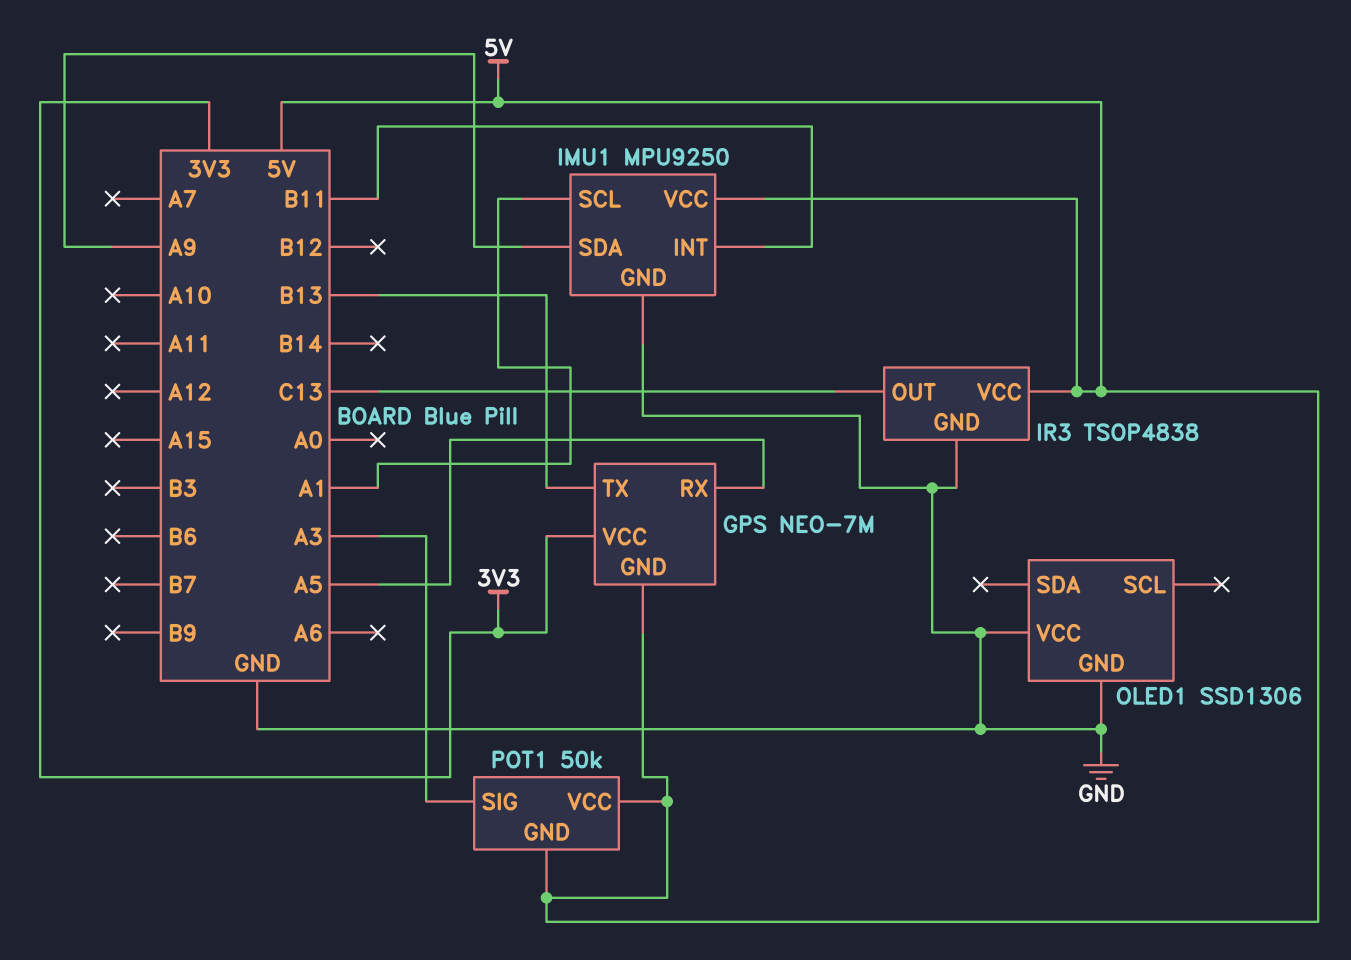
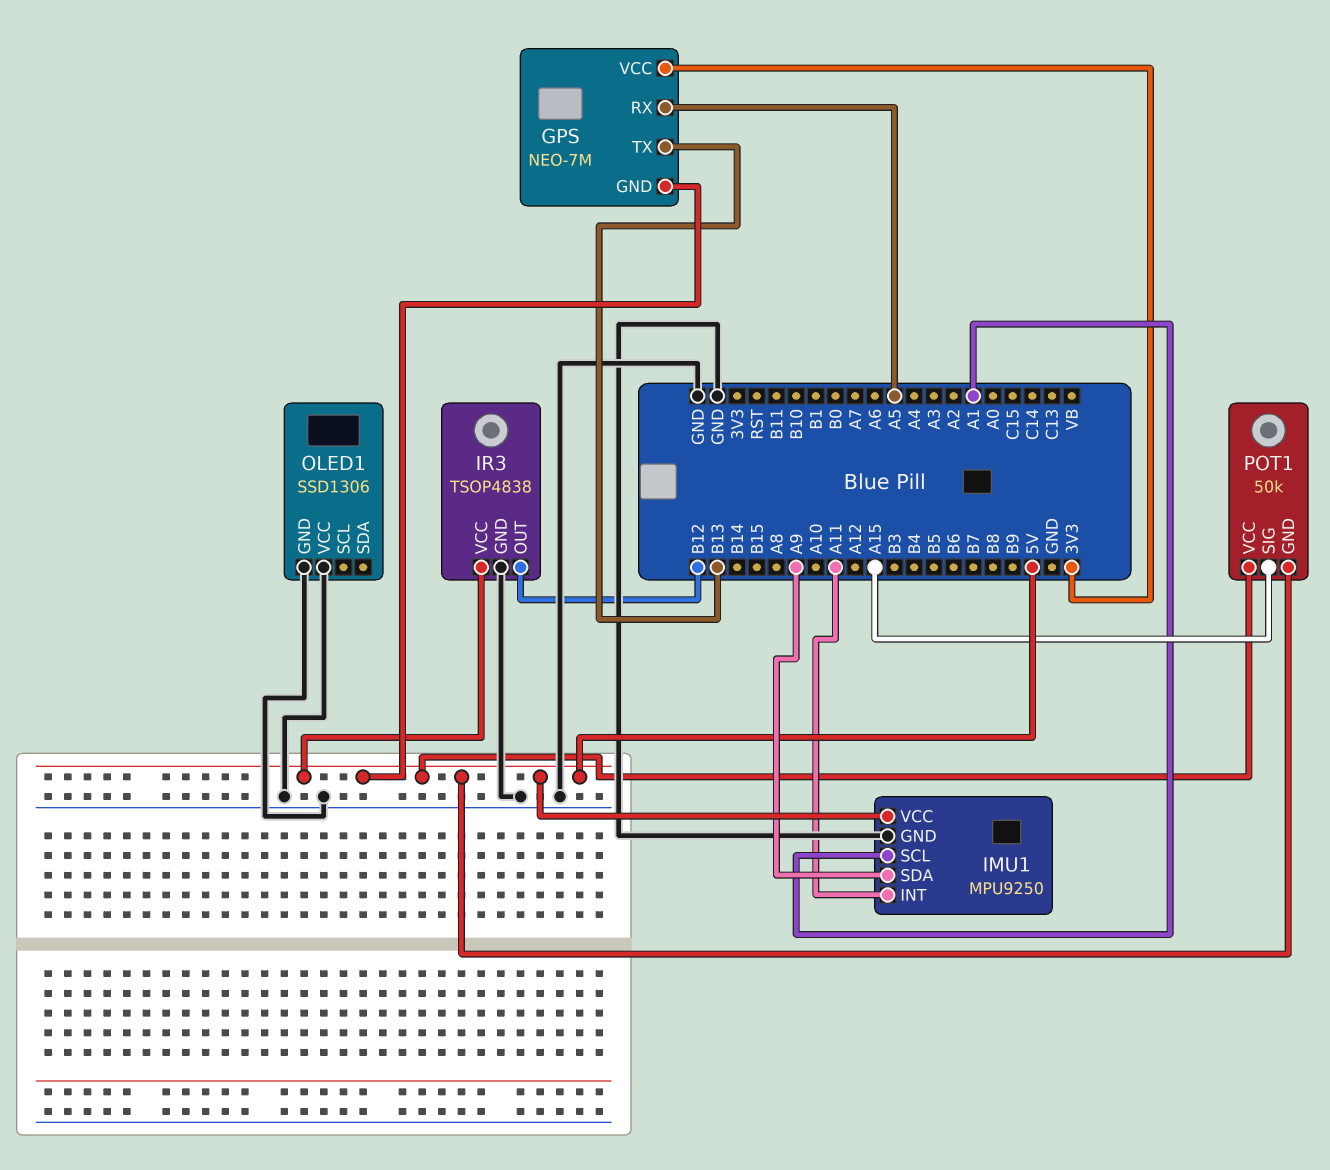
IMU1 pin INT: B11 -> A11
IR3 pin OUT: C13 -> B12
POT1 pin SIG: A3 -> A15

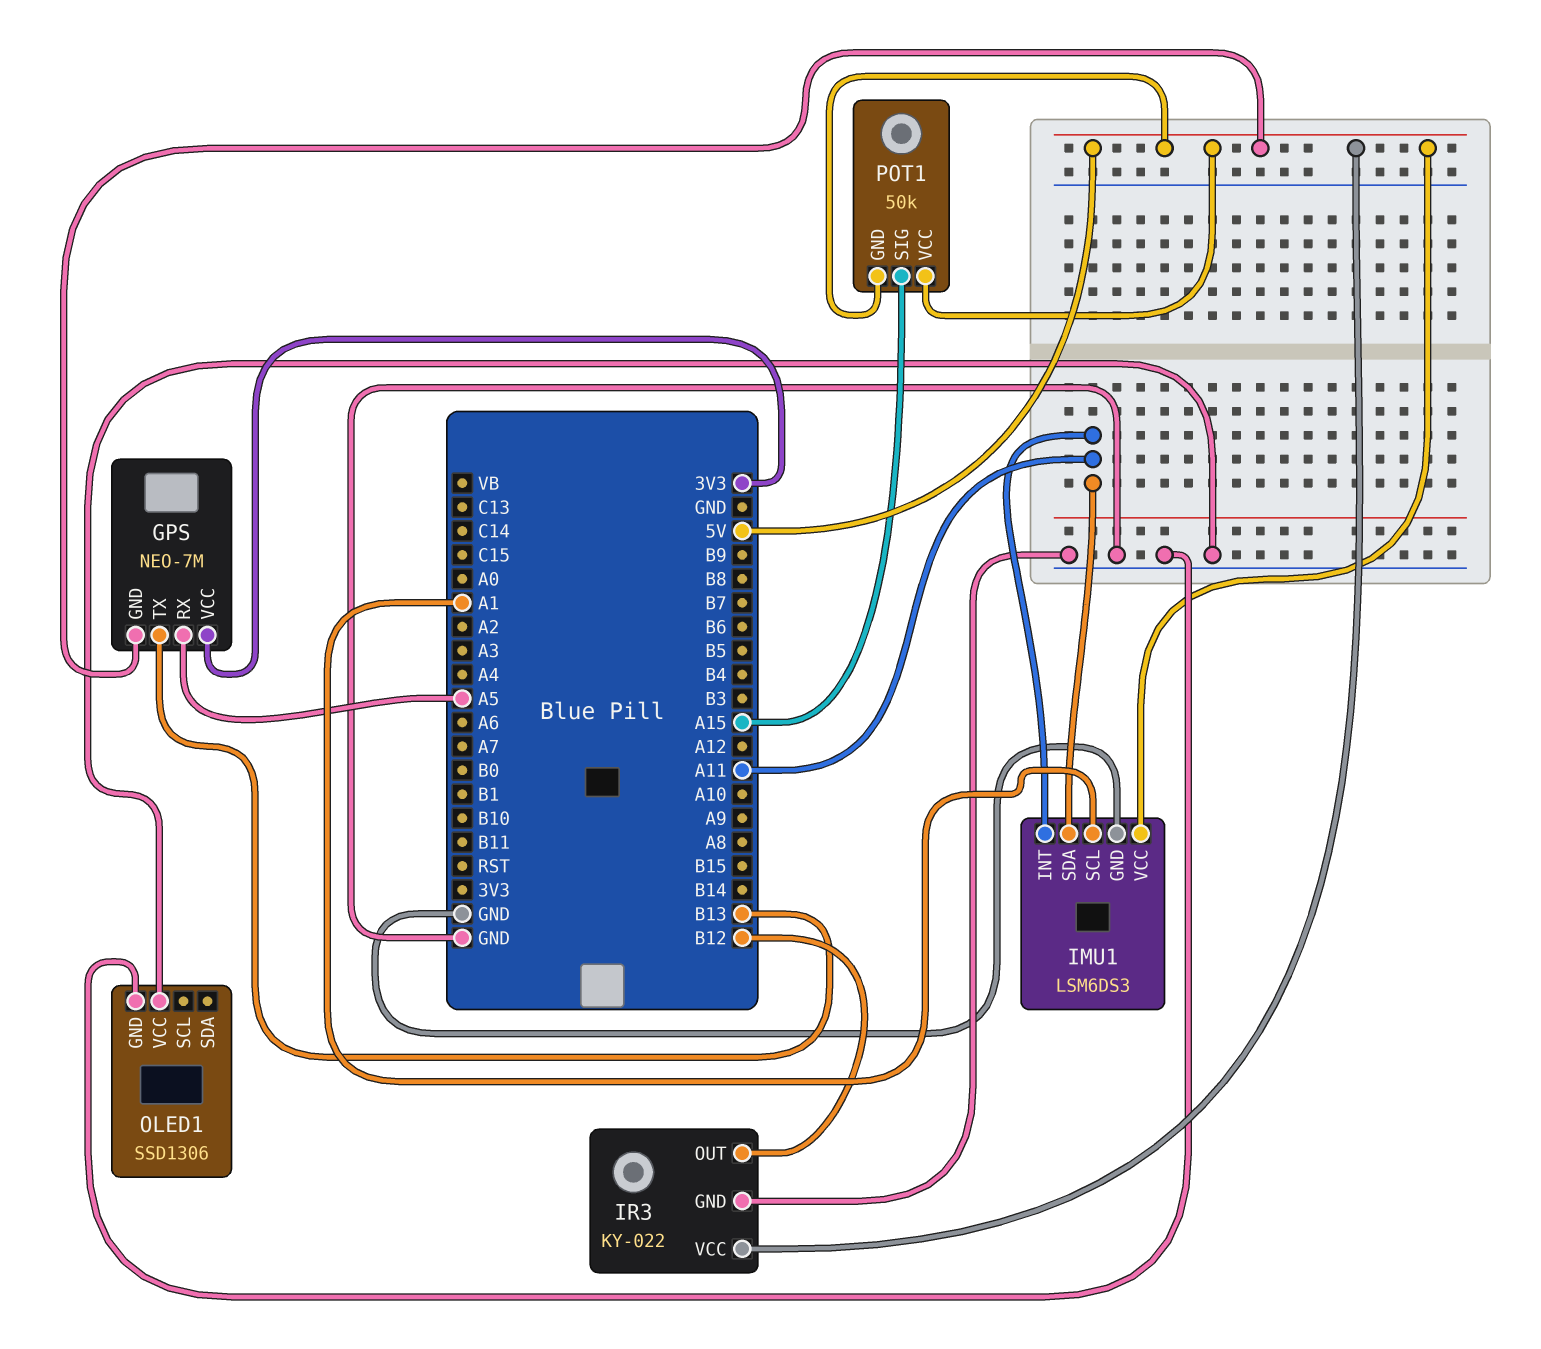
IMU1: MPU9250 -> LSM6DS3
IMU1 pin SDA: A9 -> A11
IR3: TSOP4838 -> KY-022

